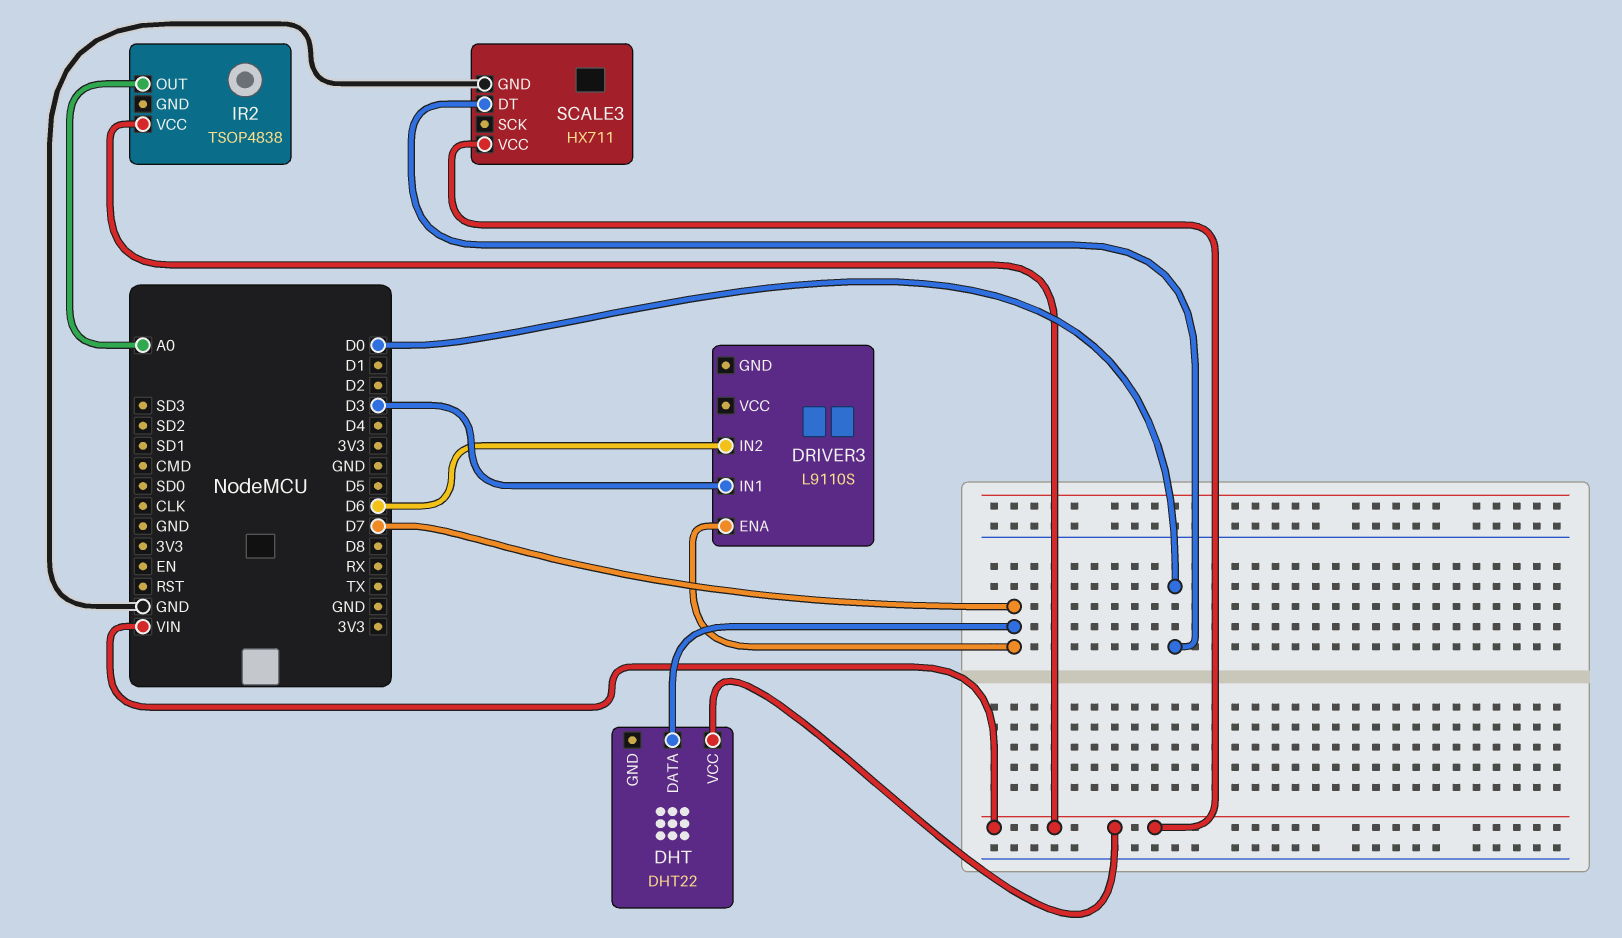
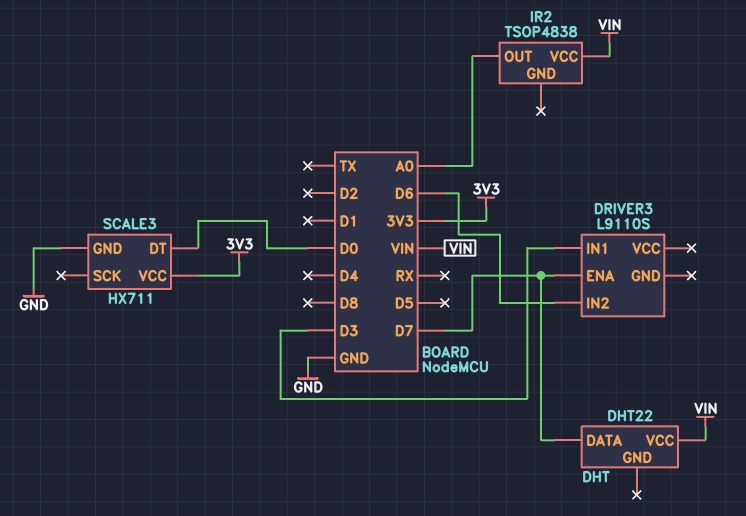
SCALE3 pin VCC: VIN -> 3V3

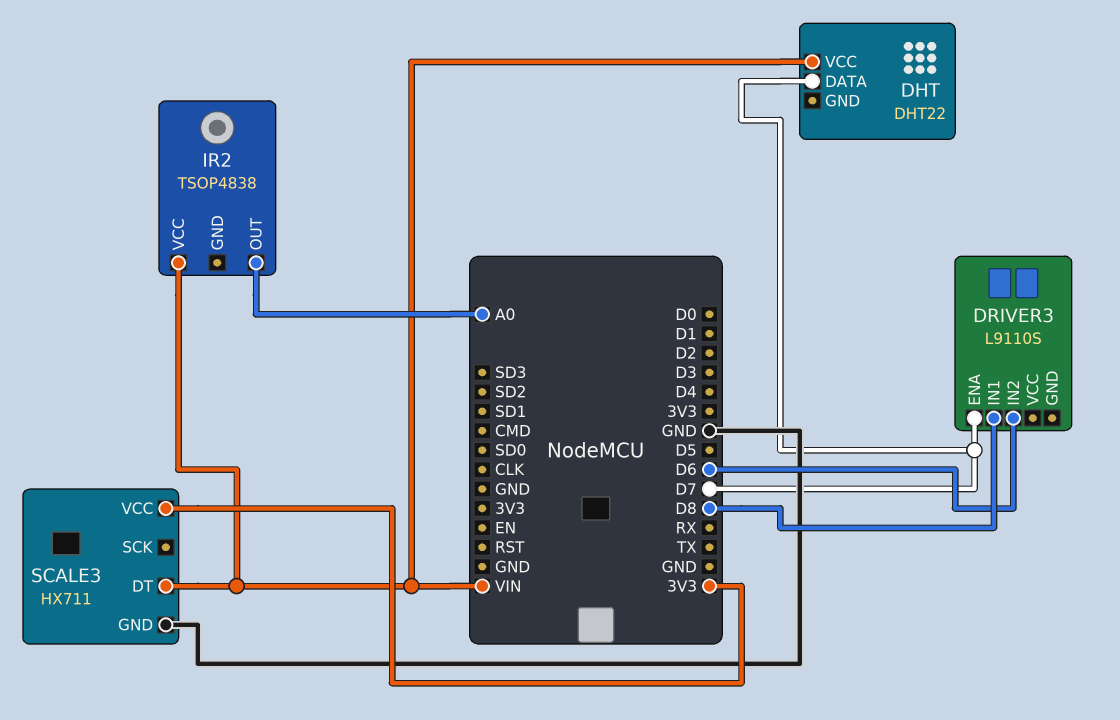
DRIVER3 pin IN1: D3 -> D8
SCALE3 pin DT: D0 -> VIN

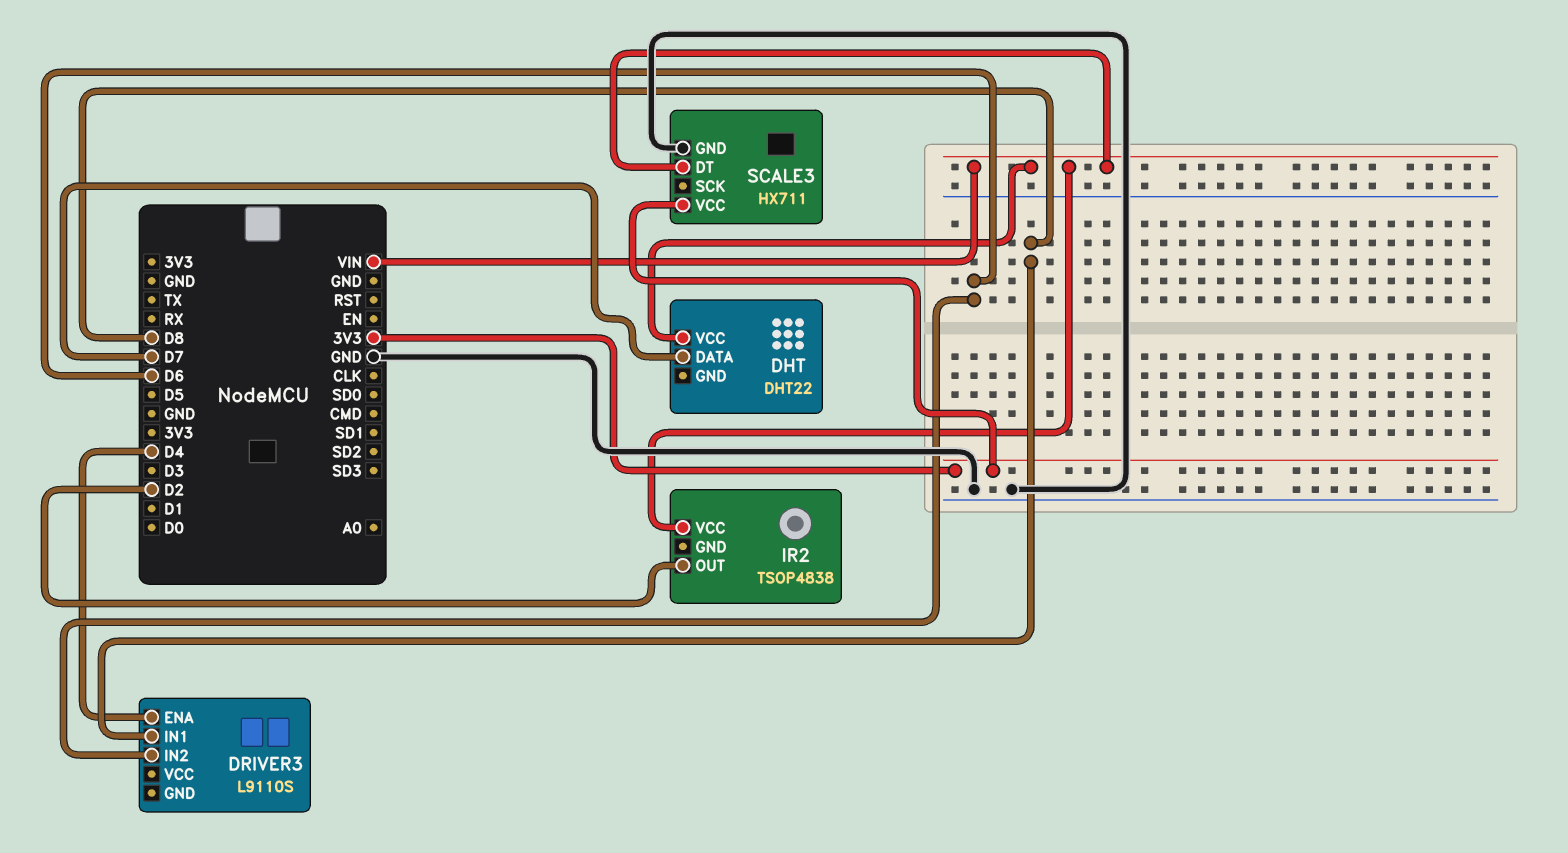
DRIVER3 pin ENA: D7 -> D4
IR2 pin OUT: A0 -> D2

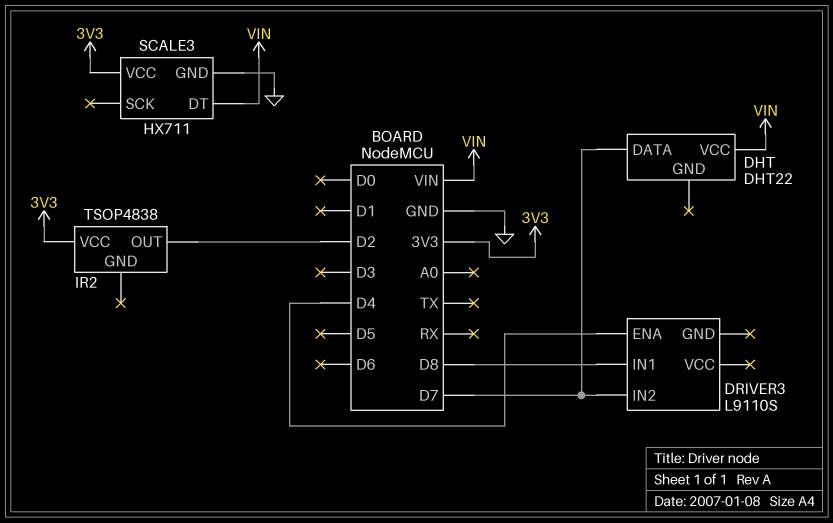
DRIVER3 pin IN2: D6 -> D7
IR2 pin VCC: VIN -> 3V3

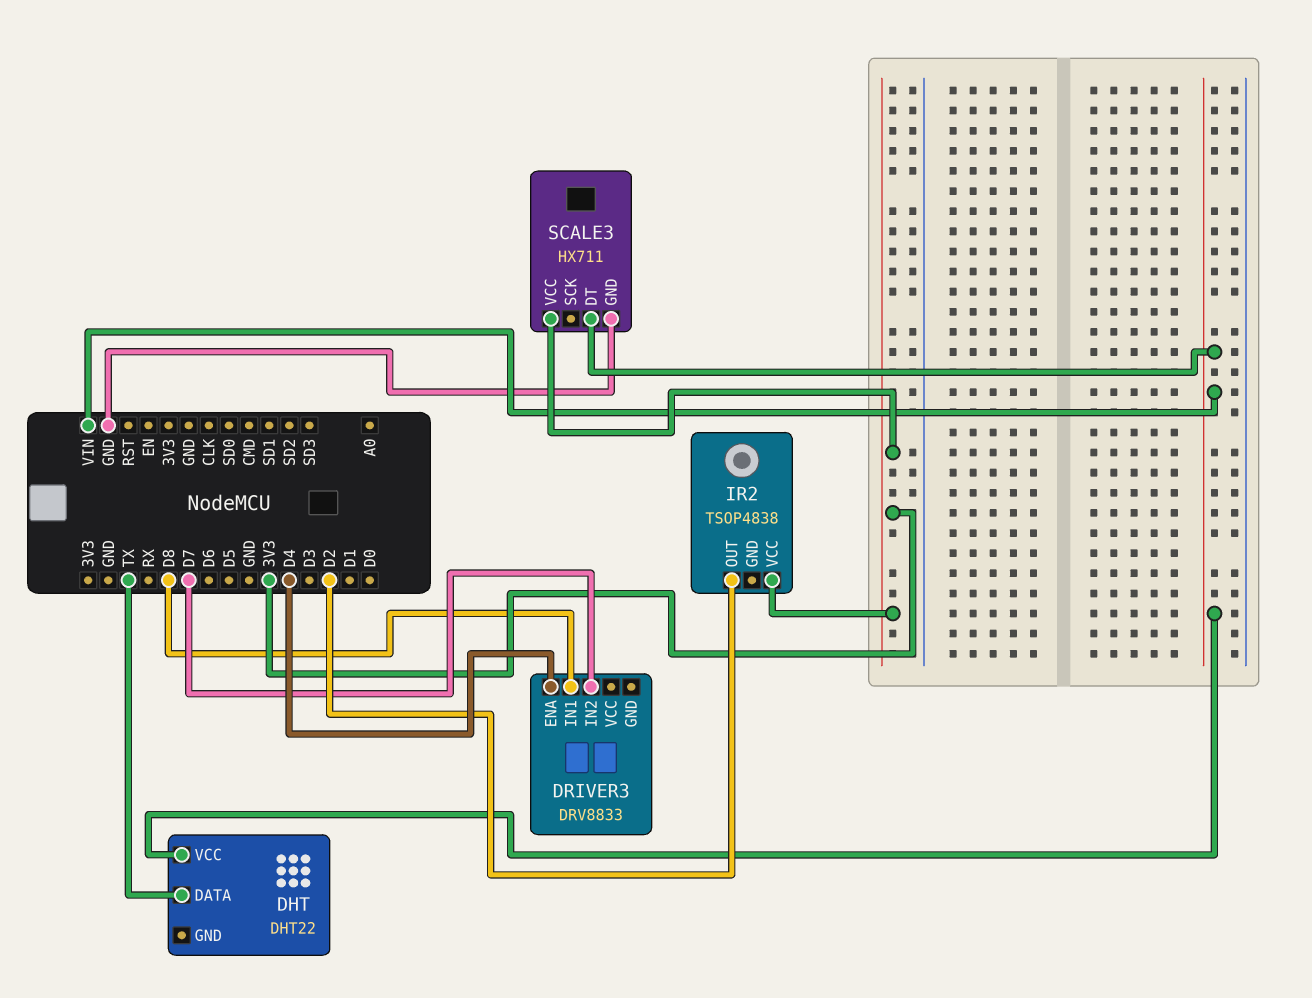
DHT pin DATA: D7 -> TX
DRIVER3: L9110S -> DRV8833

